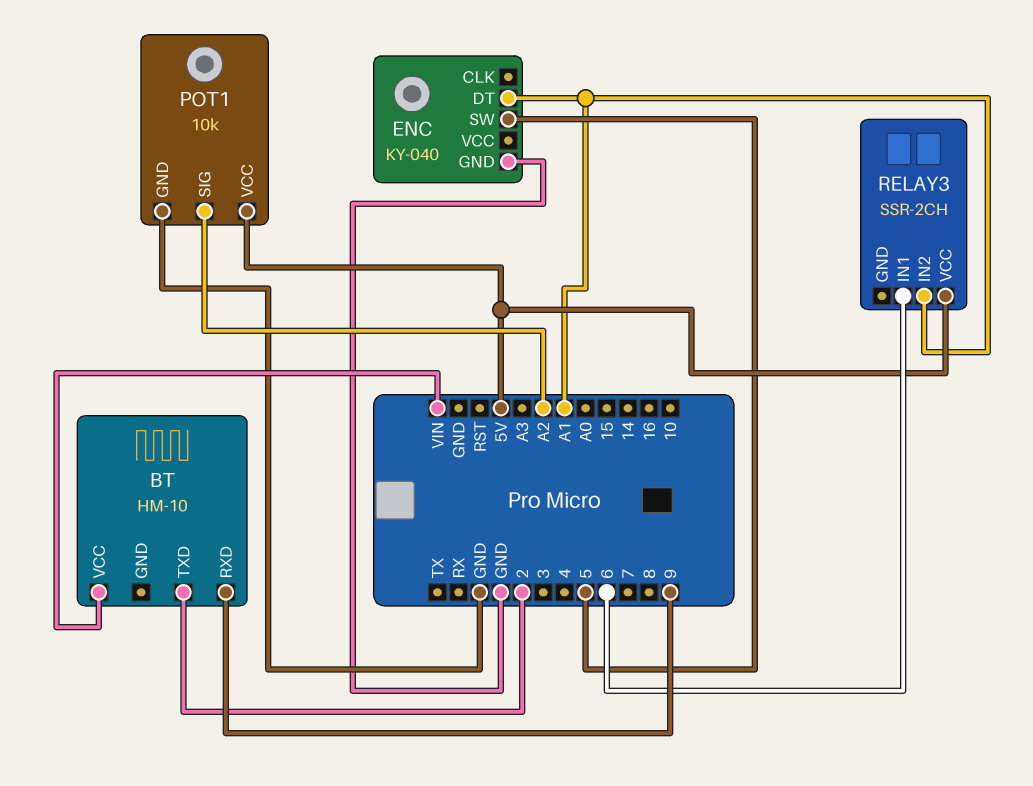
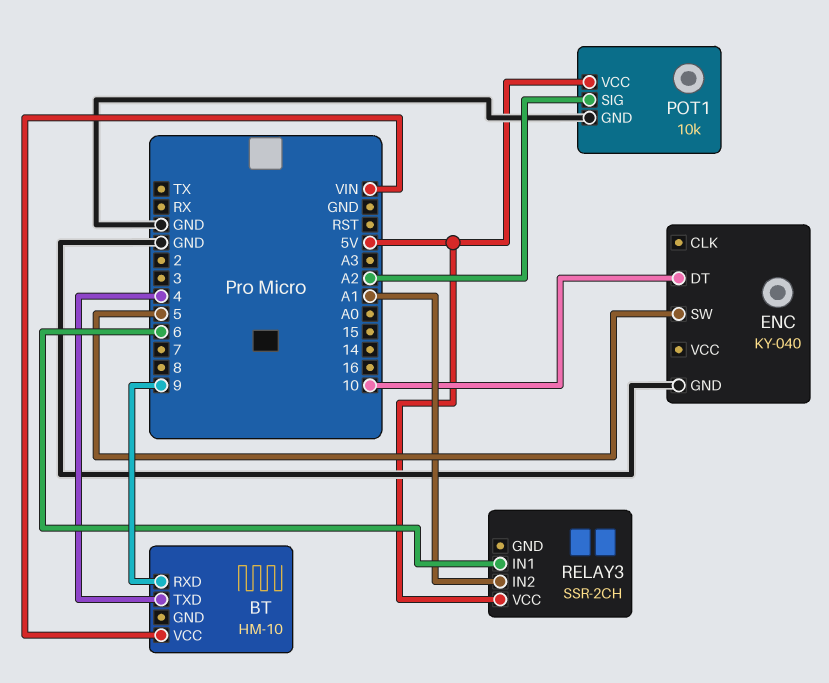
BT pin TXD: 2 -> 4
ENC pin DT: A1 -> 10

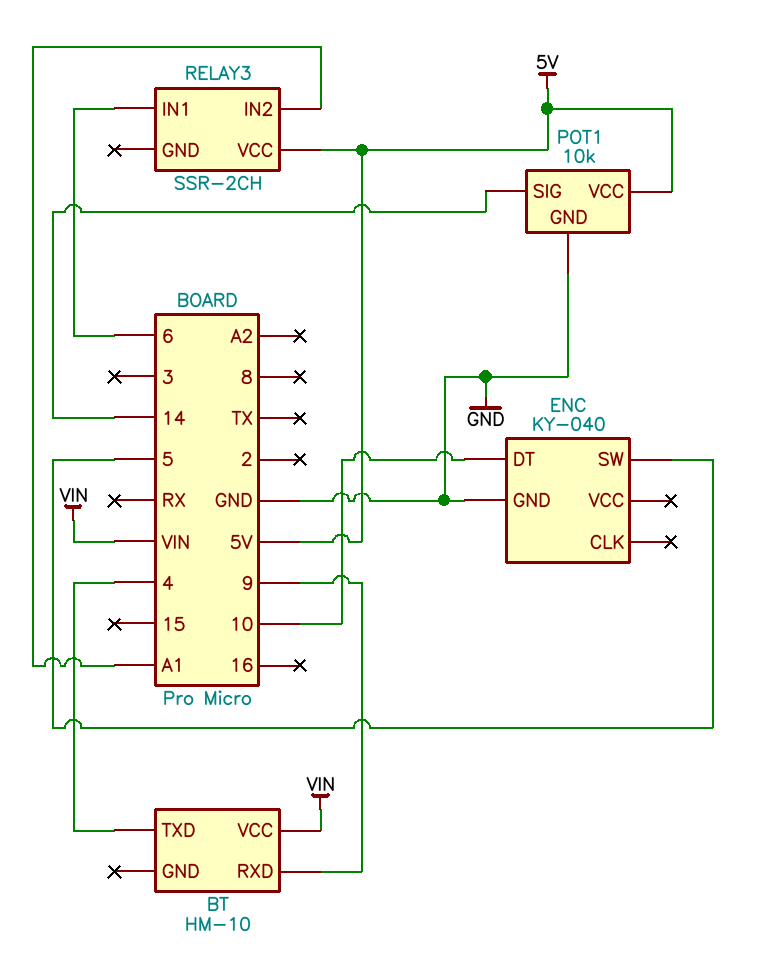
POT1 pin SIG: A2 -> 14

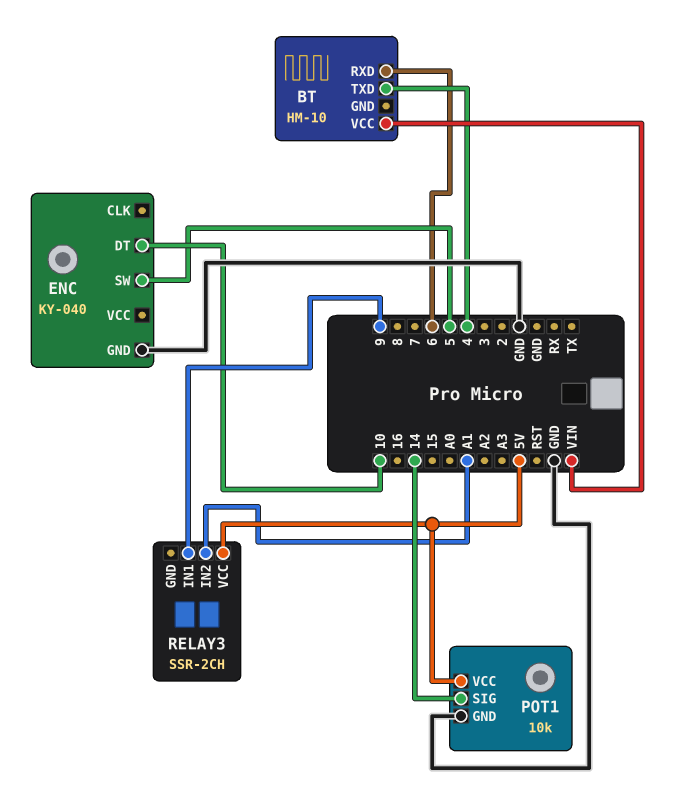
BT pin RXD: 9 -> 6
RELAY3 pin IN1: 6 -> 9

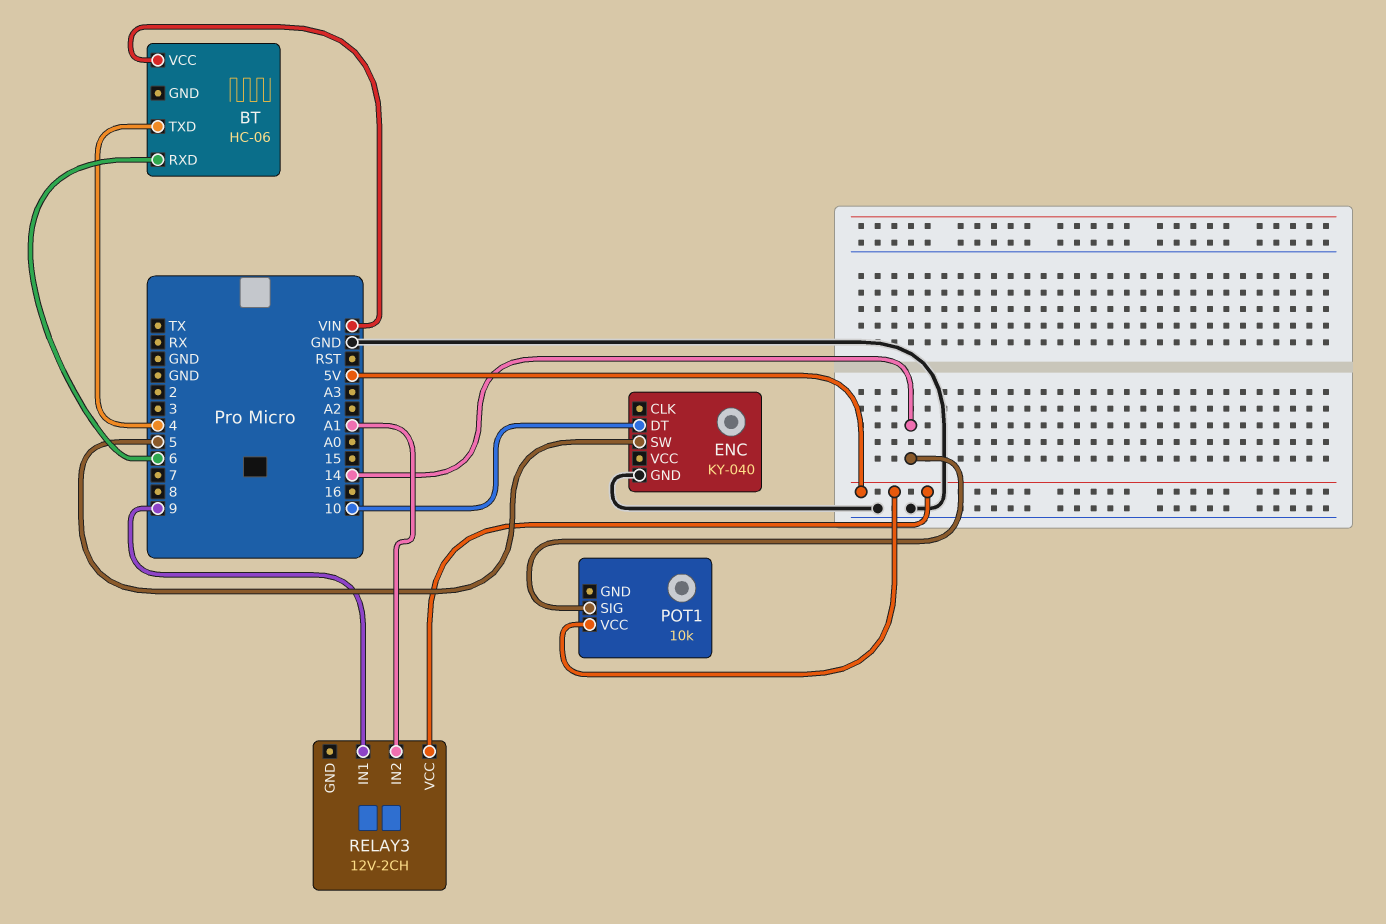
BT: HM-10 -> HC-06
POT1 pin GND: GND -> none
RELAY3: SSR-2CH -> 12V-2CH

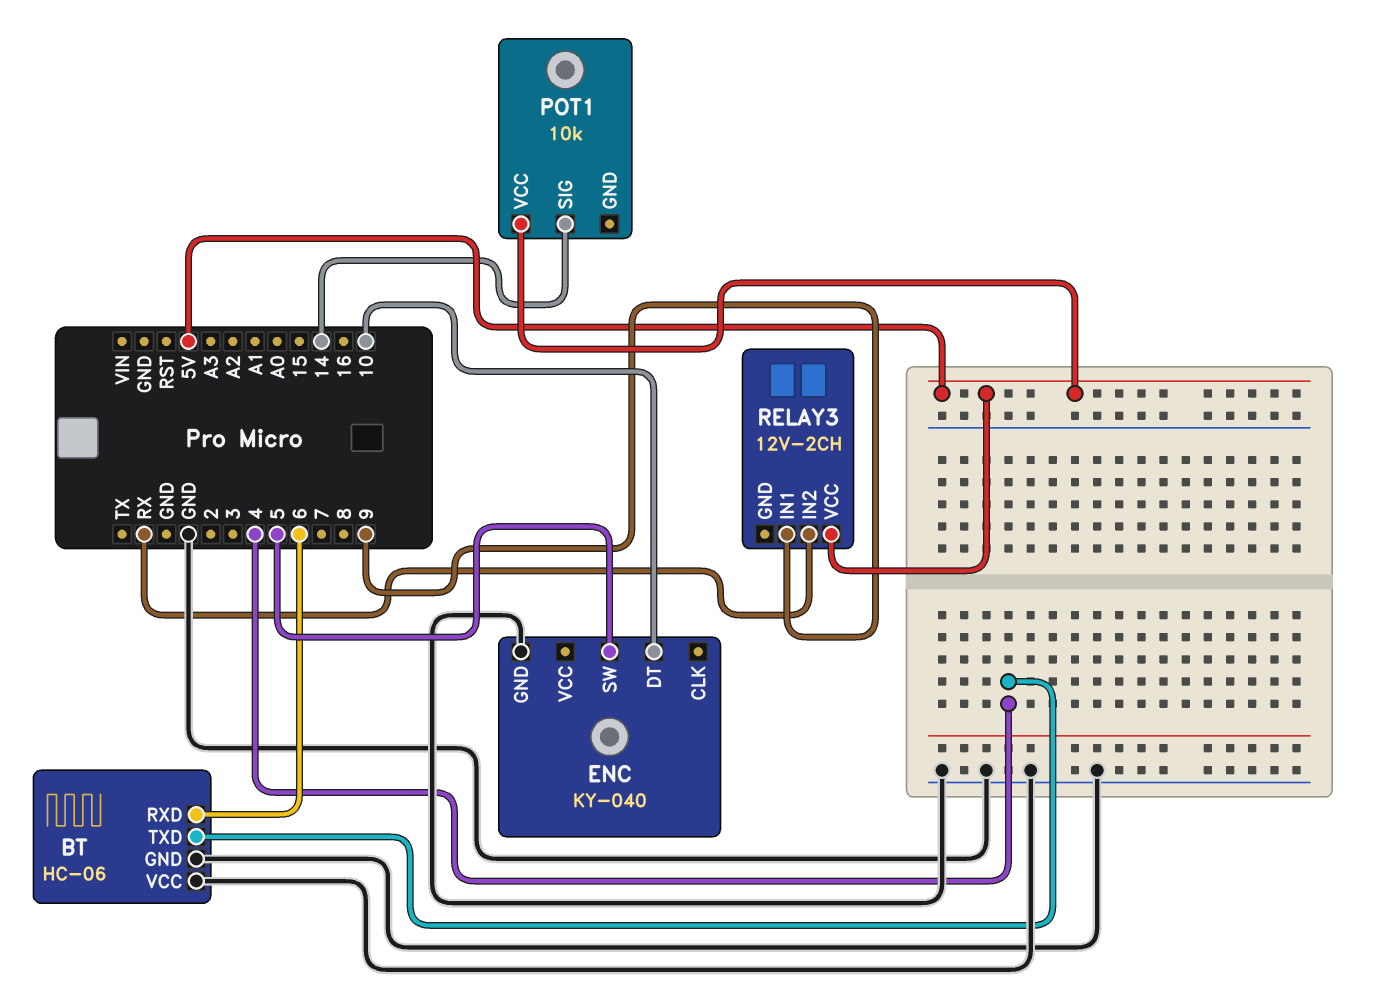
BT pin GND: none -> GND
BT pin VCC: VIN -> GND
RELAY3 pin IN2: A1 -> RX

